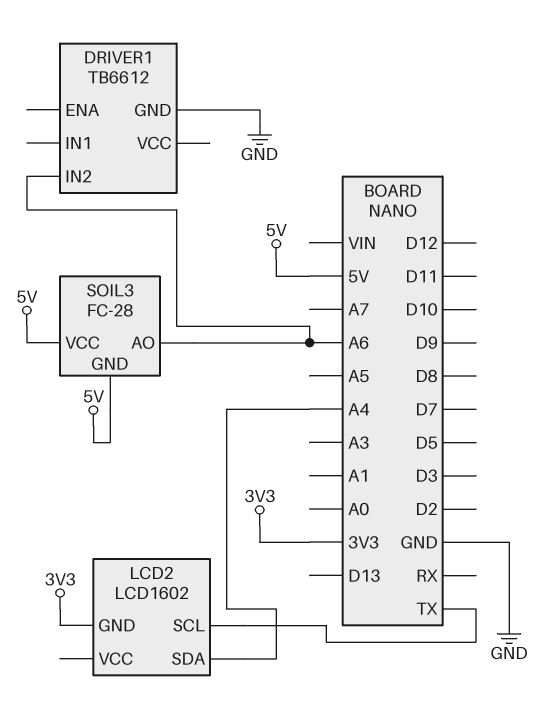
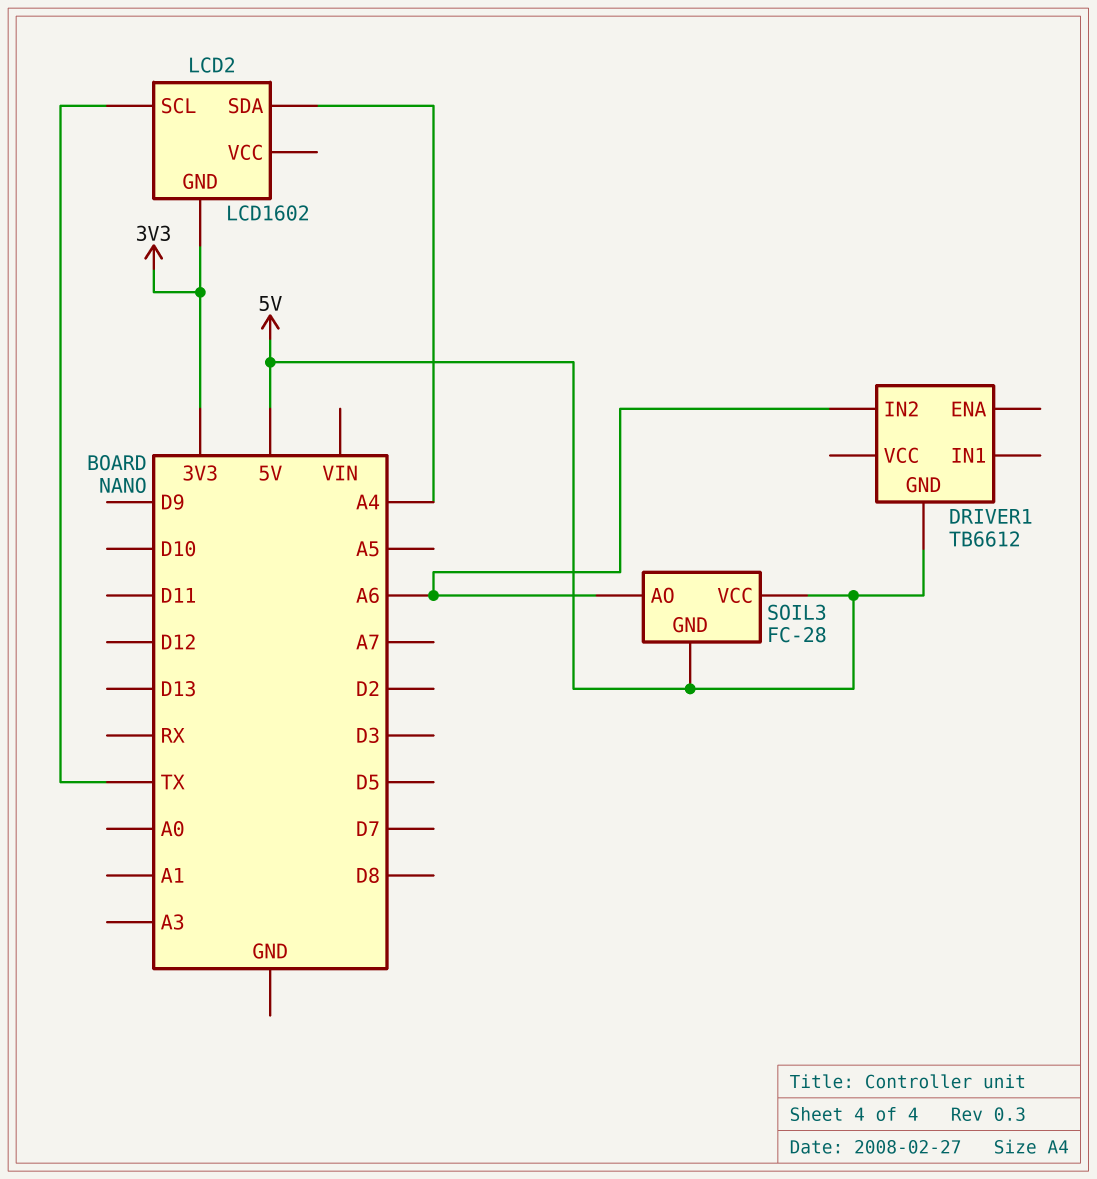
DRIVER1 pin GND: GND -> 5V

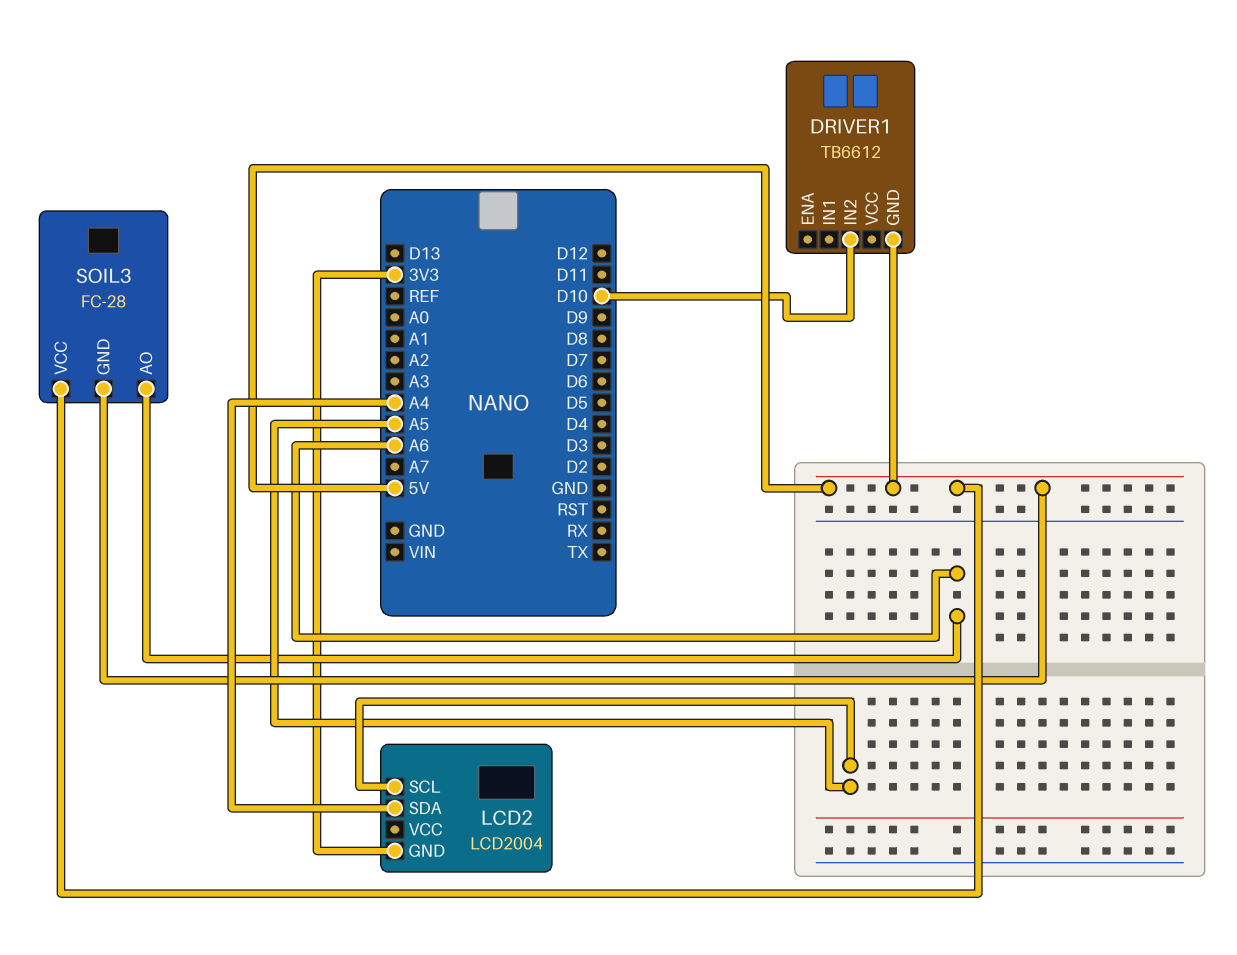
DRIVER1 pin IN2: A6 -> D10
LCD2: LCD1602 -> LCD2004
LCD2 pin SCL: TX -> A5

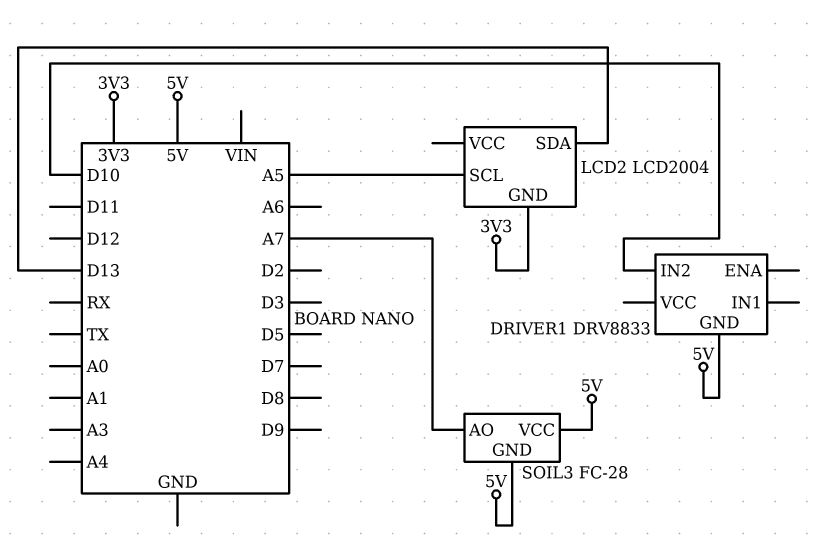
DRIVER1: TB6612 -> DRV8833
LCD2 pin SDA: A4 -> D13
SOIL3 pin AO: A6 -> A7

